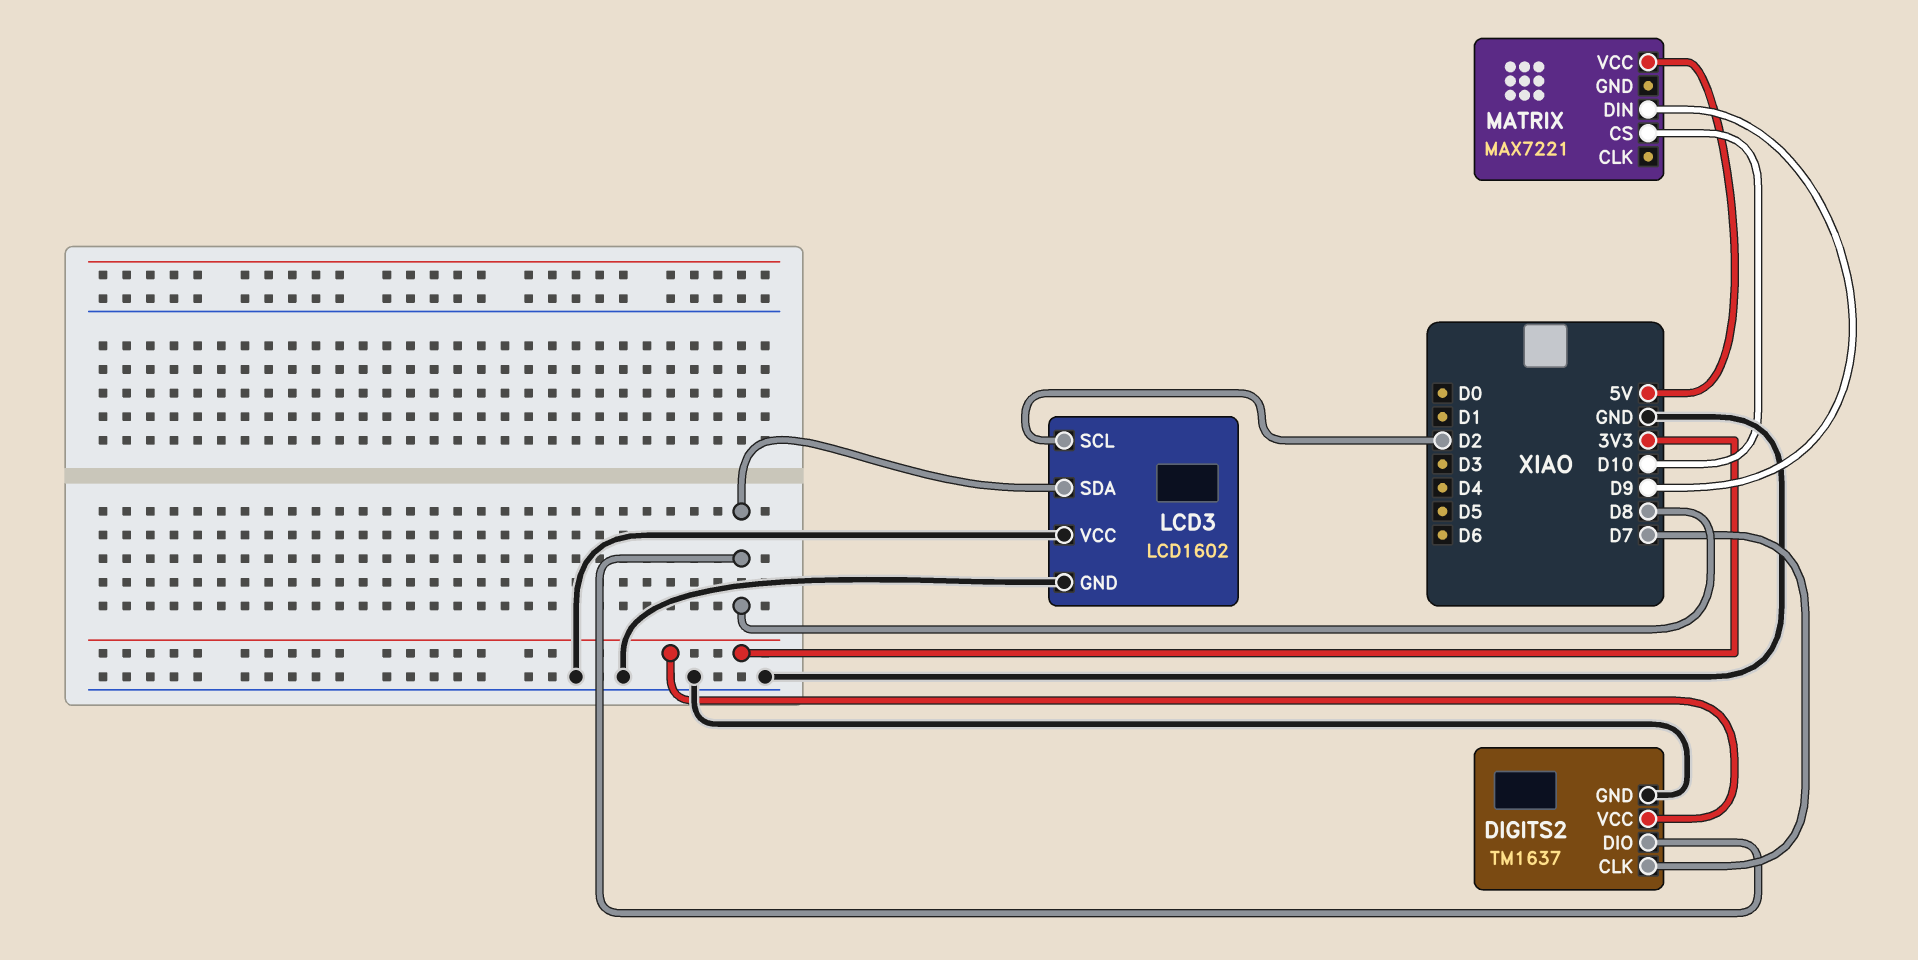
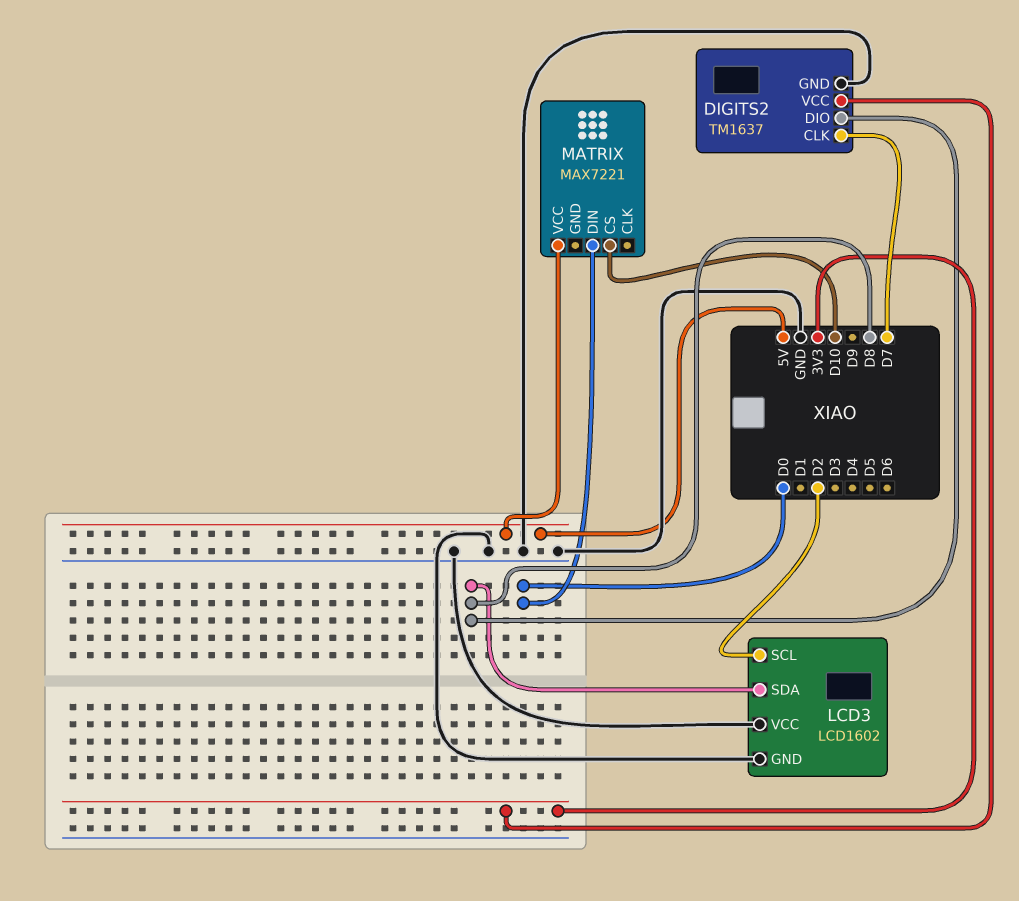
MATRIX pin DIN: D9 -> D0

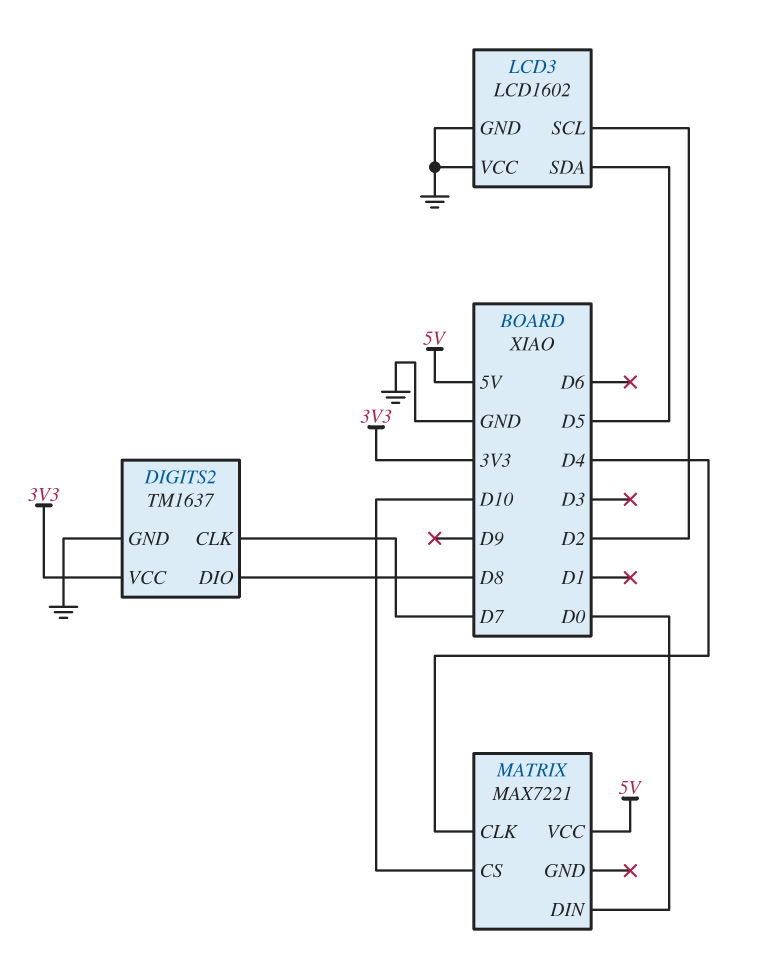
LCD3 pin SDA: D8 -> D5
MATRIX pin CLK: none -> D4

